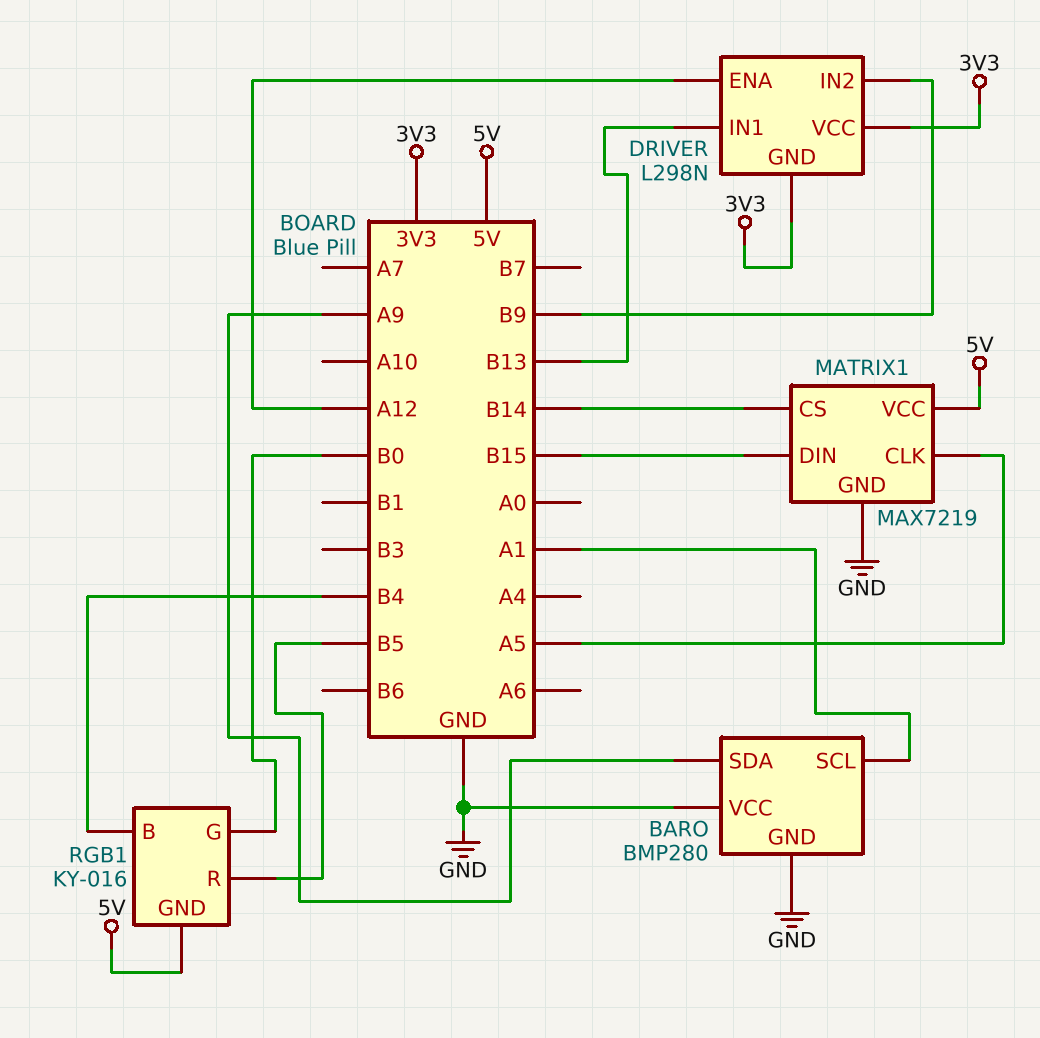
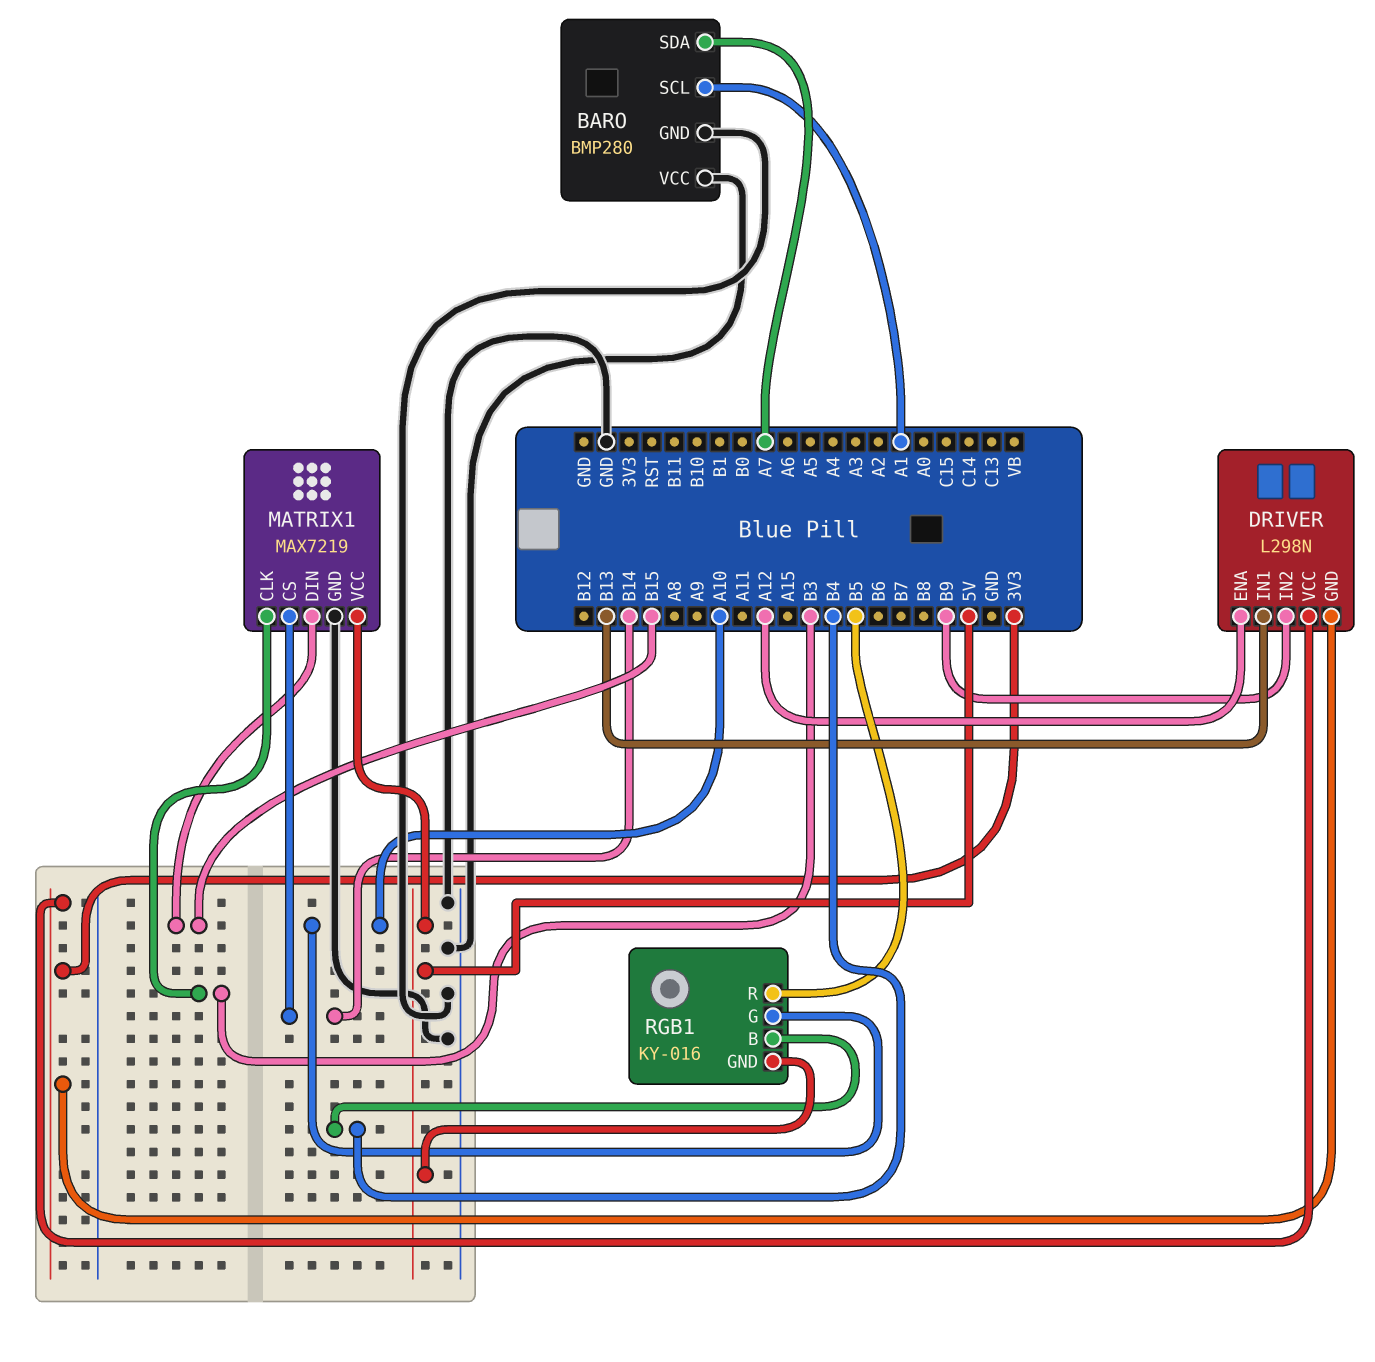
BARO pin SDA: A9 -> A7
MATRIX1 pin CLK: A5 -> B3
RGB1 pin G: B0 -> A10

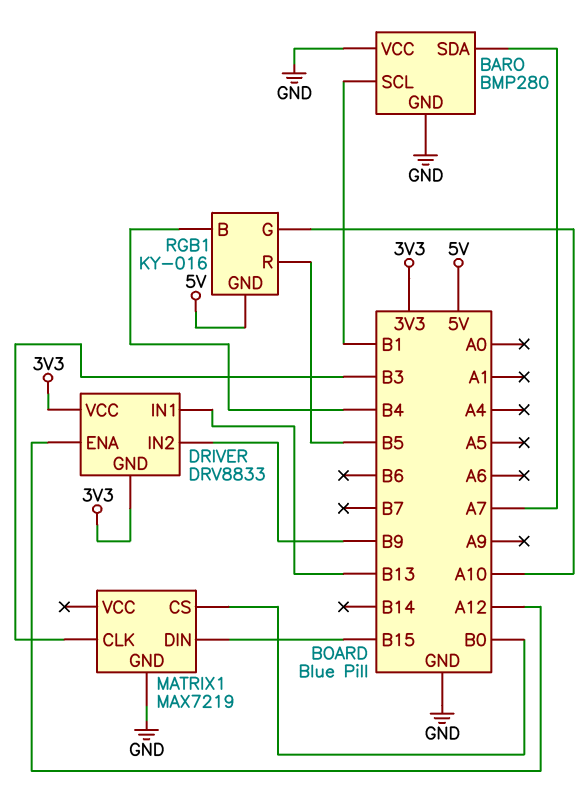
BARO pin SCL: A1 -> B1
DRIVER: L298N -> DRV8833
MATRIX1 pin CS: B14 -> B0
MATRIX1 pin VCC: 5V -> none

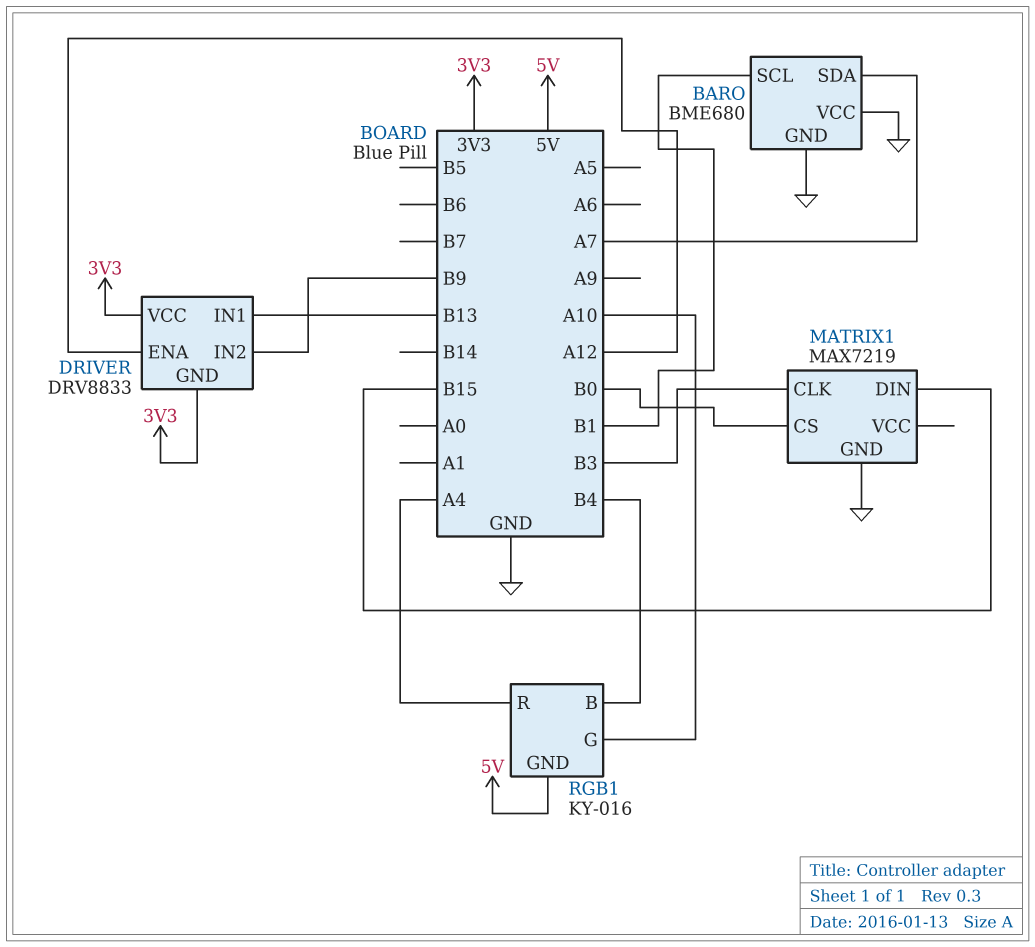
BARO: BMP280 -> BME680
RGB1 pin R: B5 -> A4

